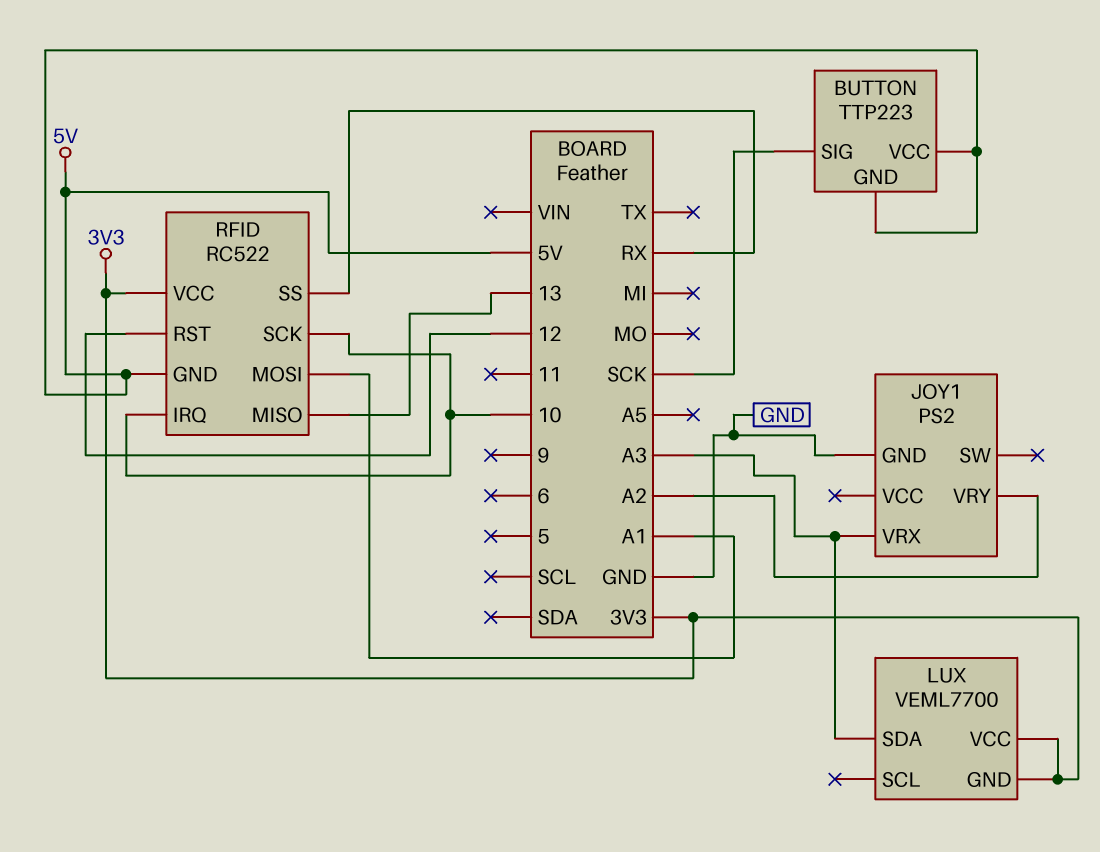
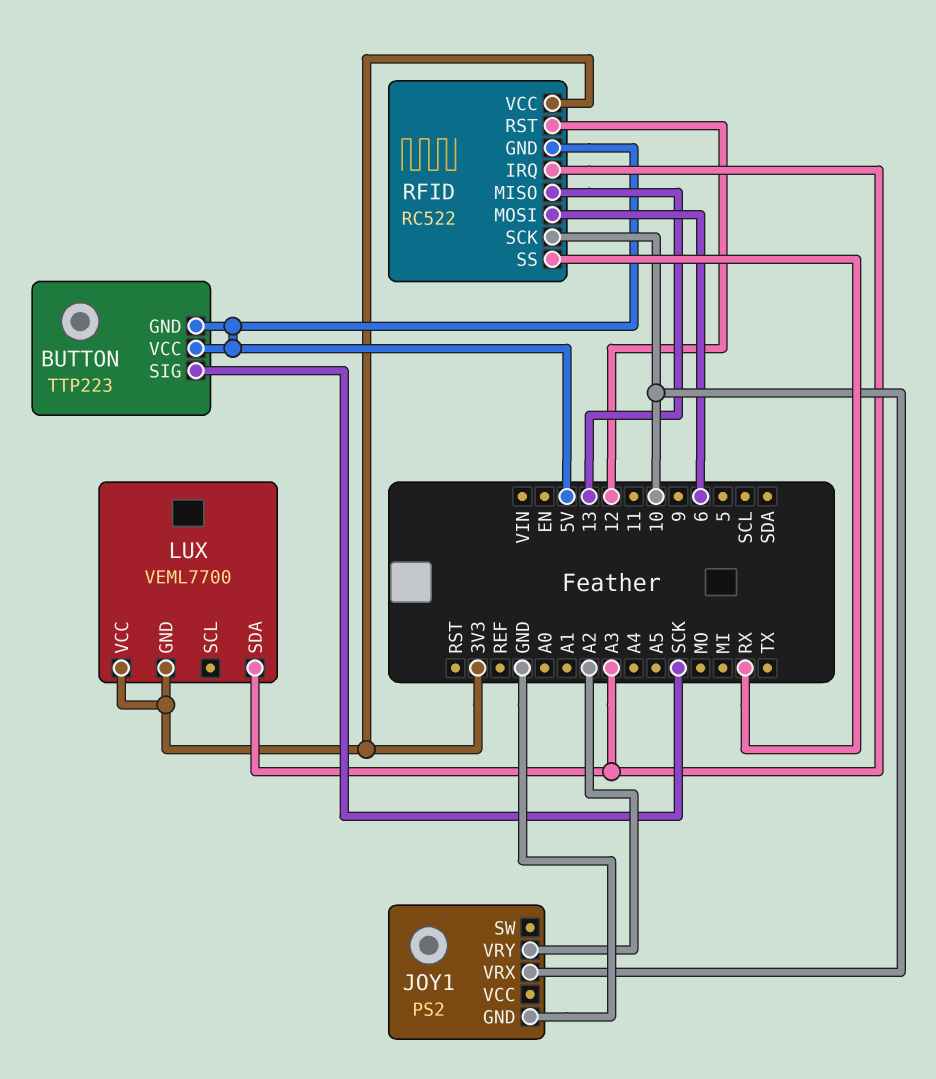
JOY1 pin VRX: A3 -> 10
RFID pin IRQ: 10 -> A3
RFID pin MOSI: A1 -> 6

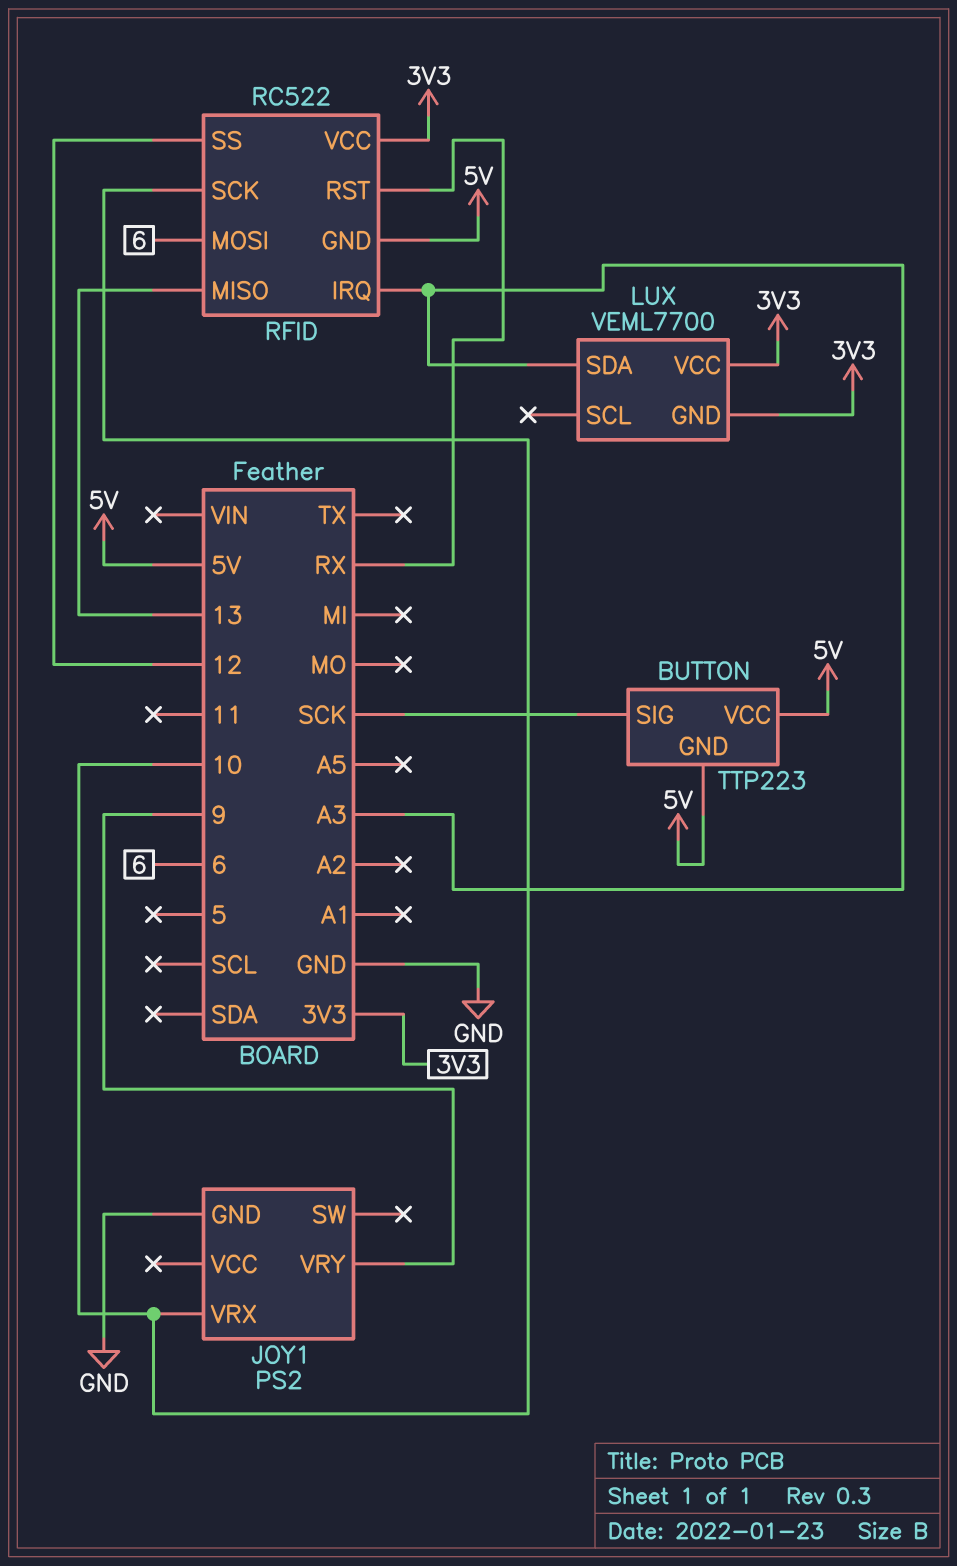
JOY1 pin VRY: A2 -> 9
RFID pin RST: 12 -> RX
RFID pin SS: RX -> 12

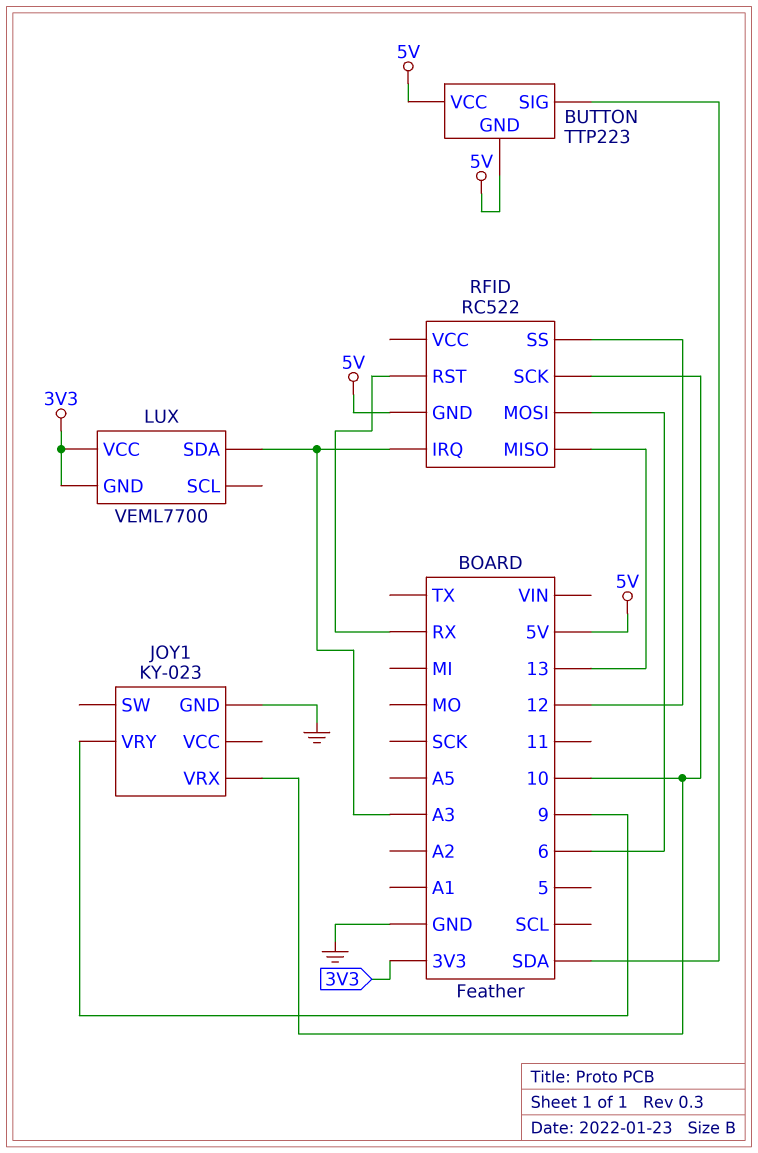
BUTTON pin SIG: SCK -> SDA
JOY1: PS2 -> KY-023
RFID pin VCC: 3V3 -> none

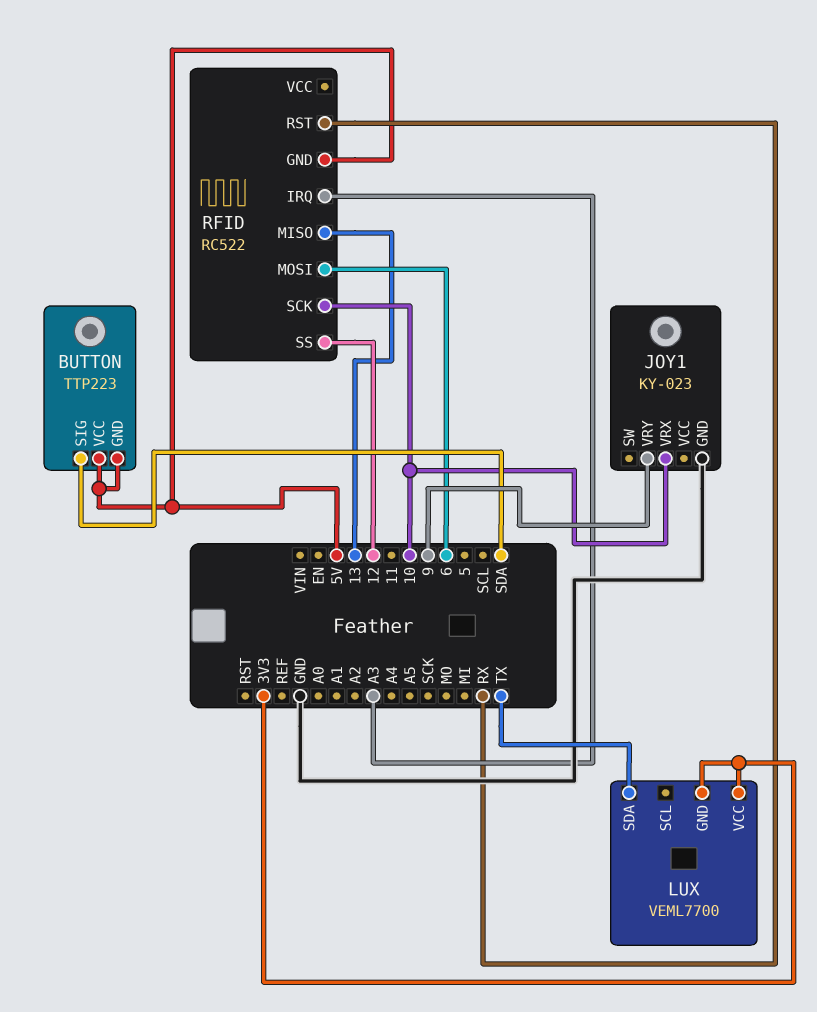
LUX pin SDA: A3 -> TX

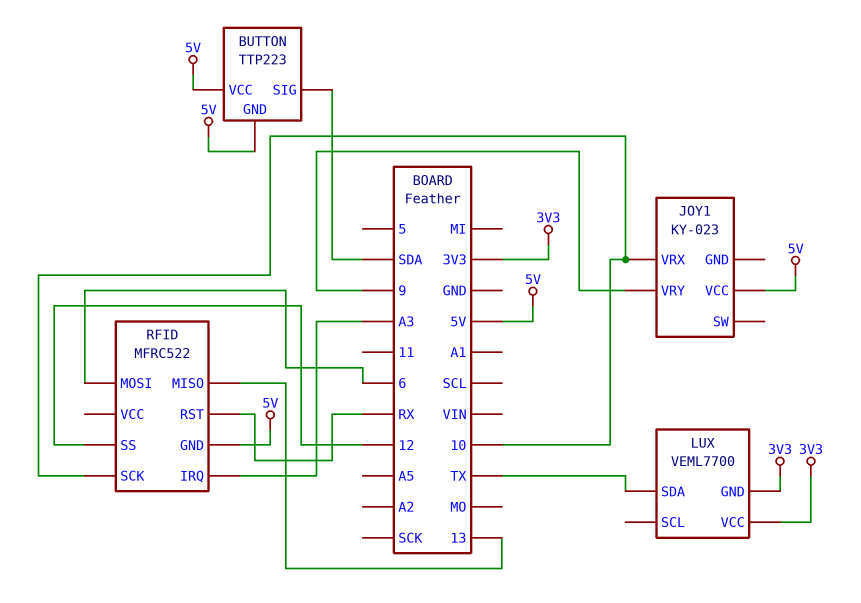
JOY1 pin GND: GND -> none
JOY1 pin VCC: none -> 5V
RFID: RC522 -> MFRC522

